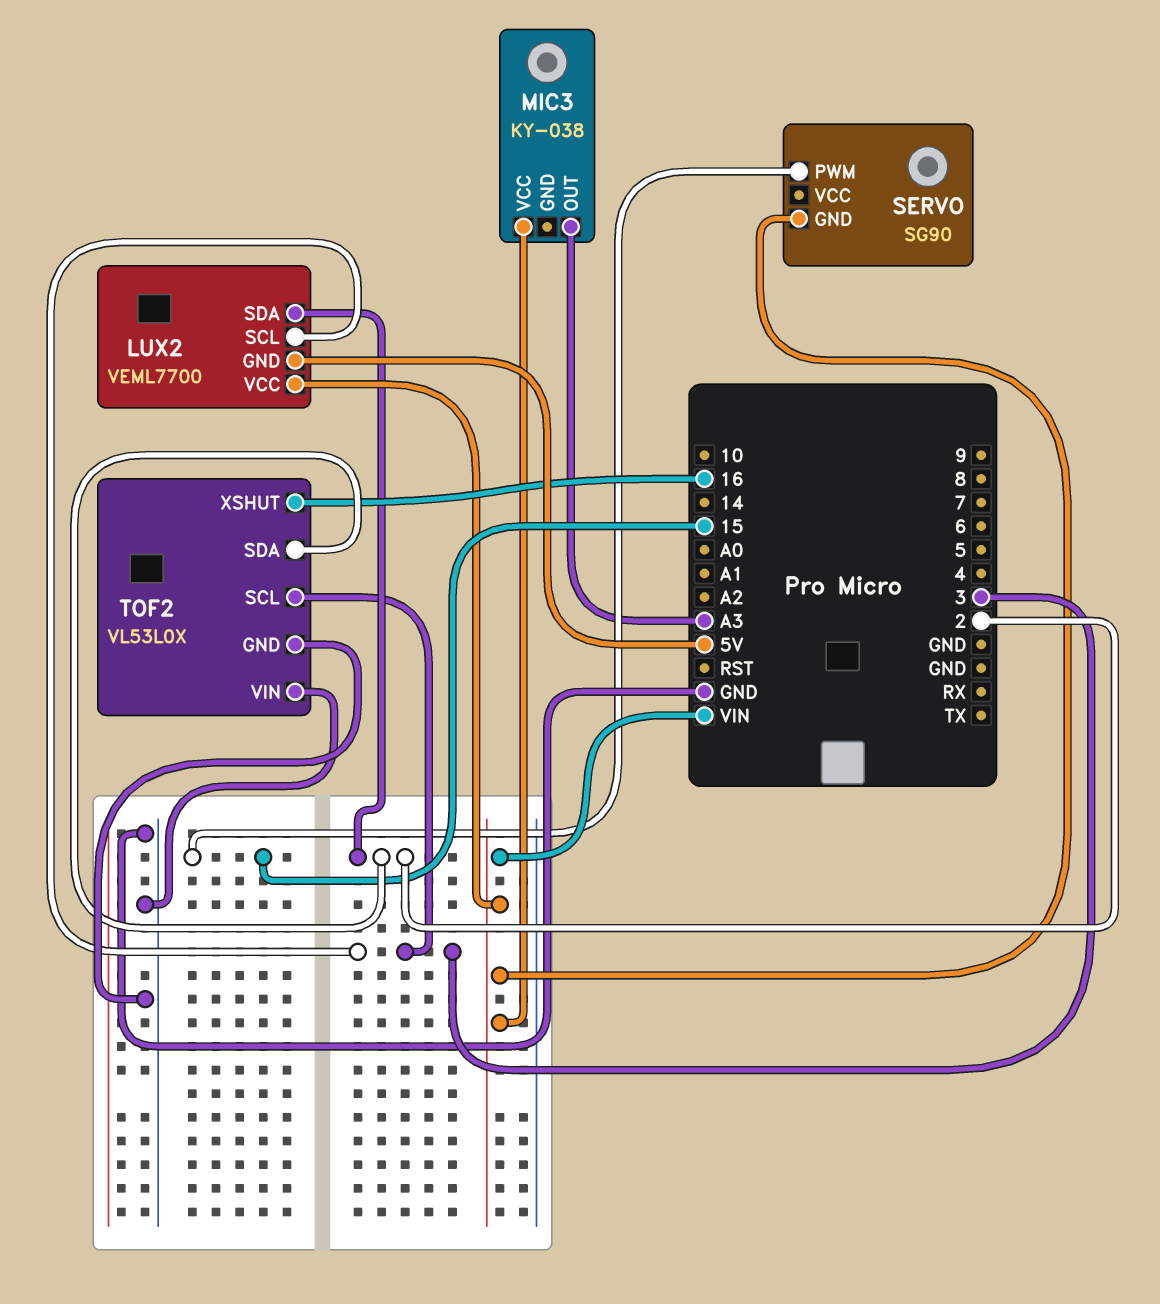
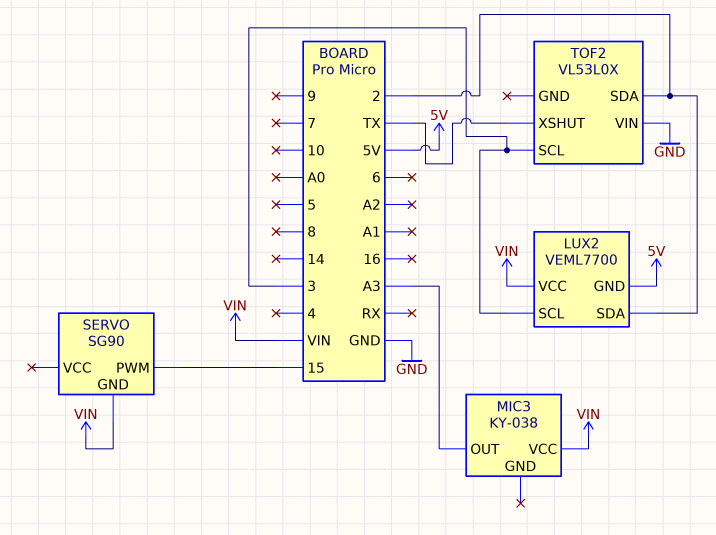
TOF2 pin GND: GND -> none
TOF2 pin XSHUT: 16 -> TX

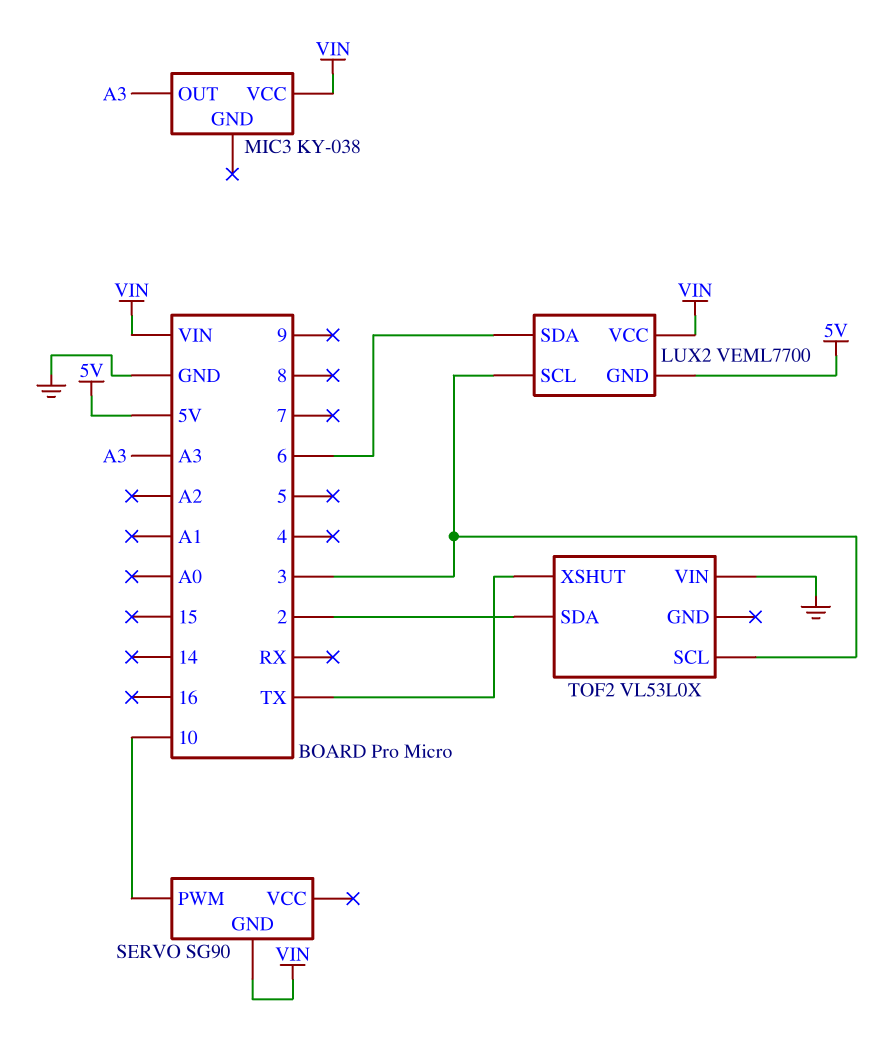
LUX2 pin SDA: 2 -> 6
SERVO pin PWM: 15 -> 10

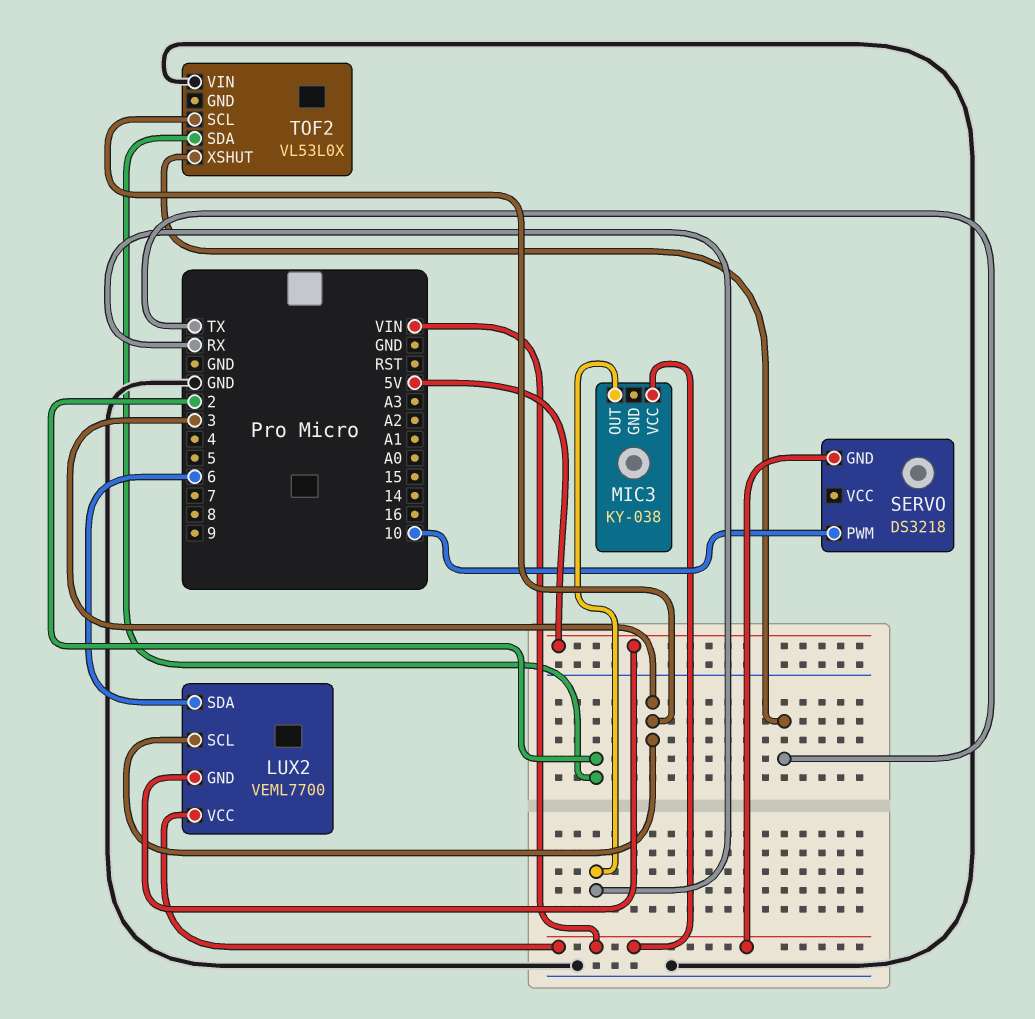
MIC3 pin OUT: A3 -> RX
SERVO: SG90 -> DS3218

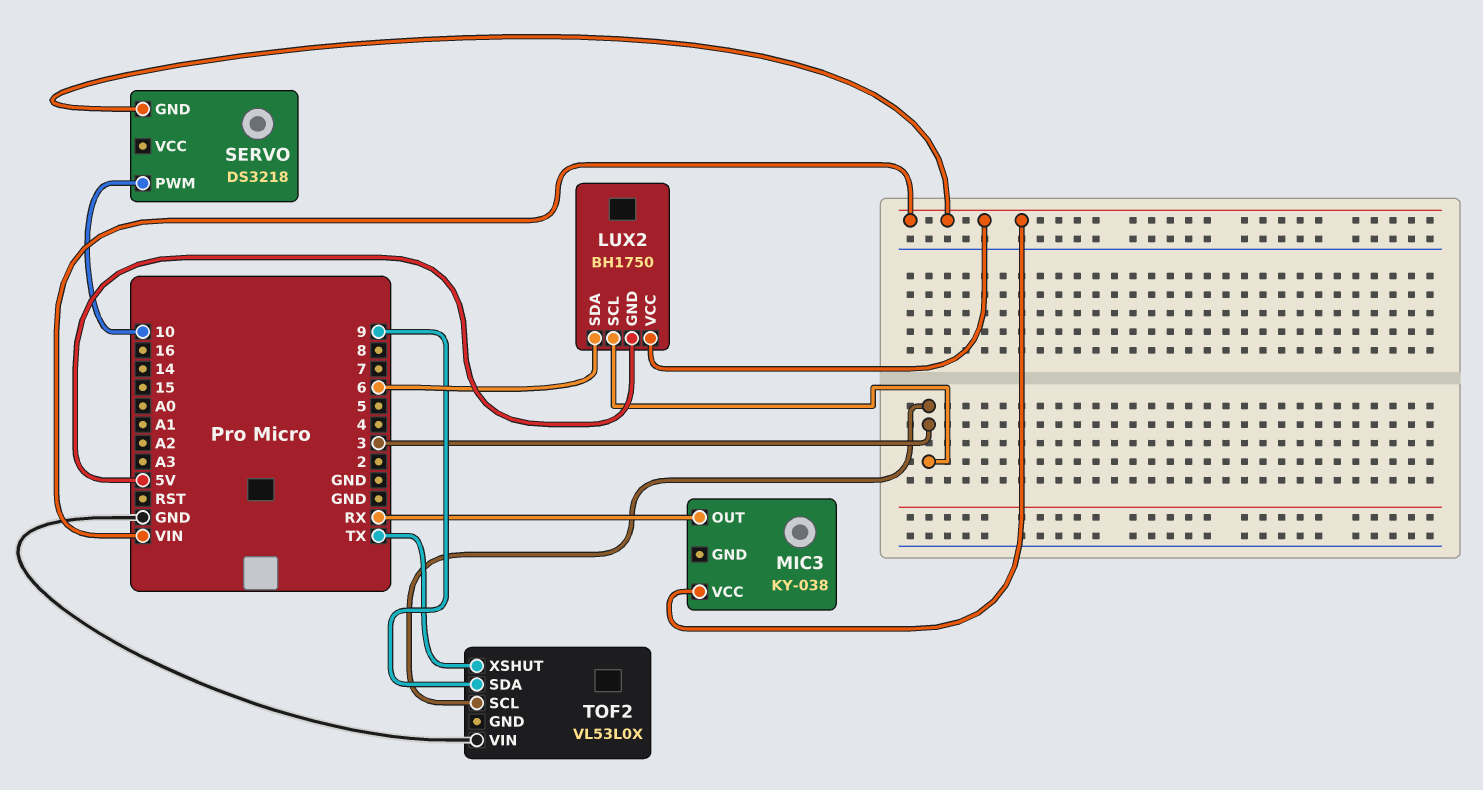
LUX2: VEML7700 -> BH1750
TOF2 pin SDA: 2 -> 9

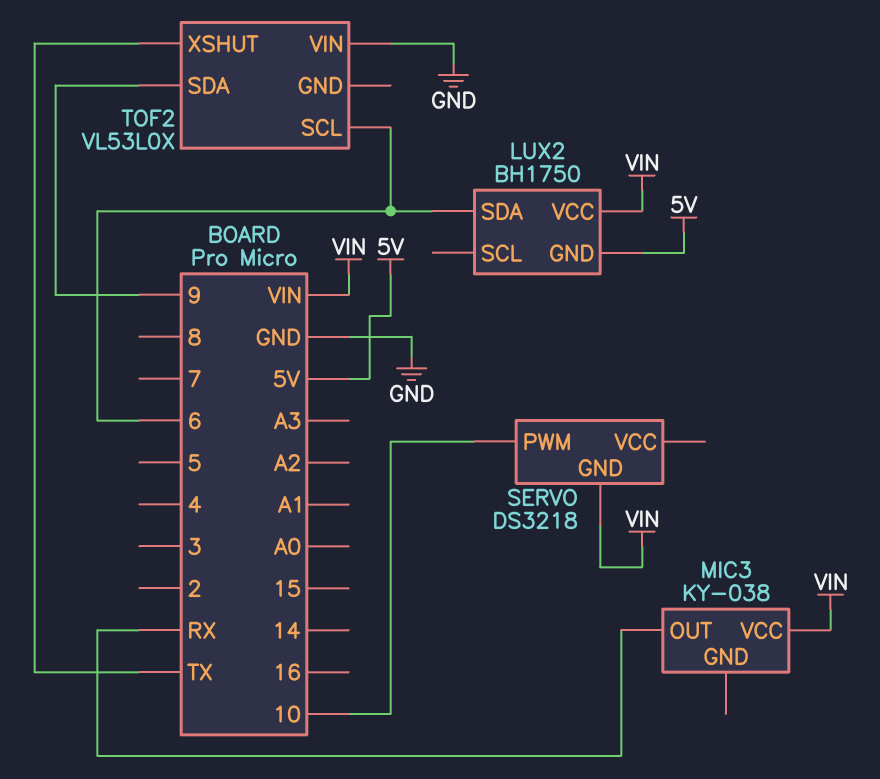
LUX2 pin SCL: 3 -> none
TOF2 pin SCL: 3 -> 6

